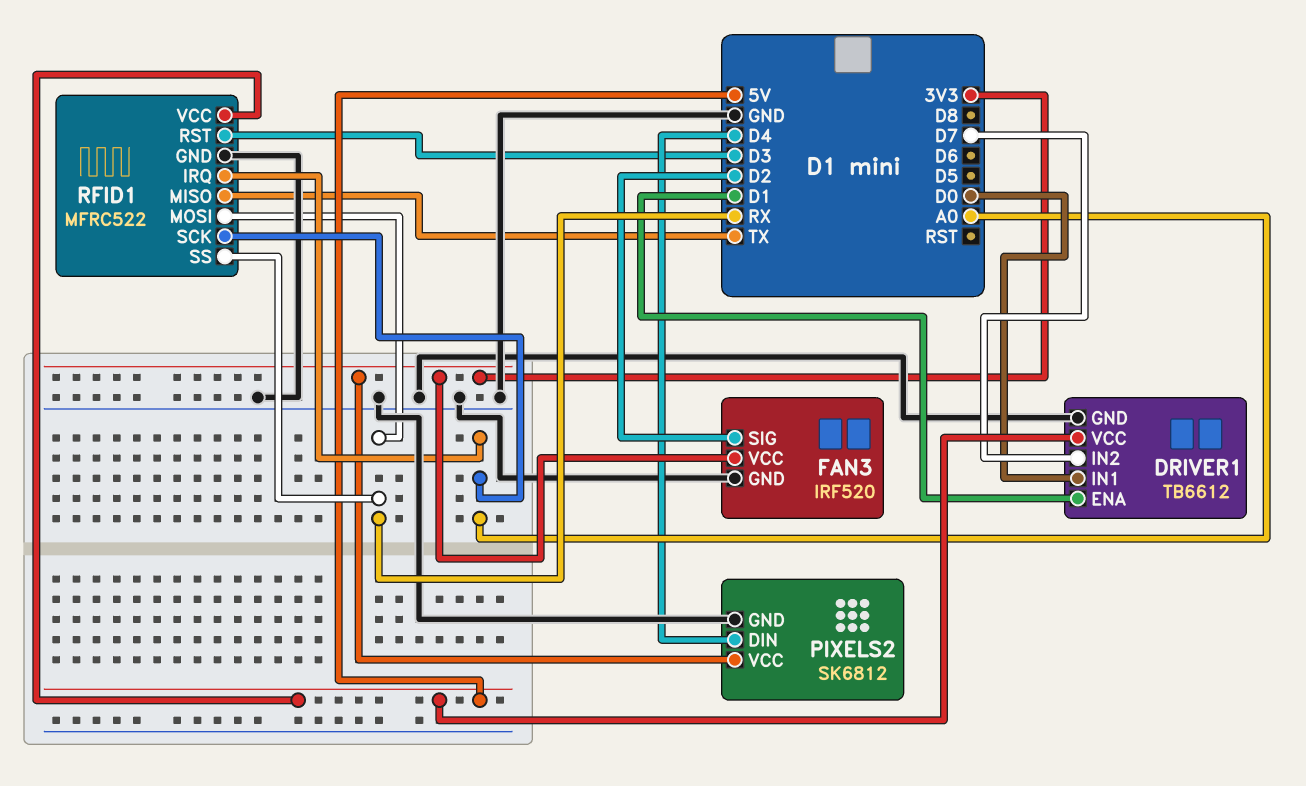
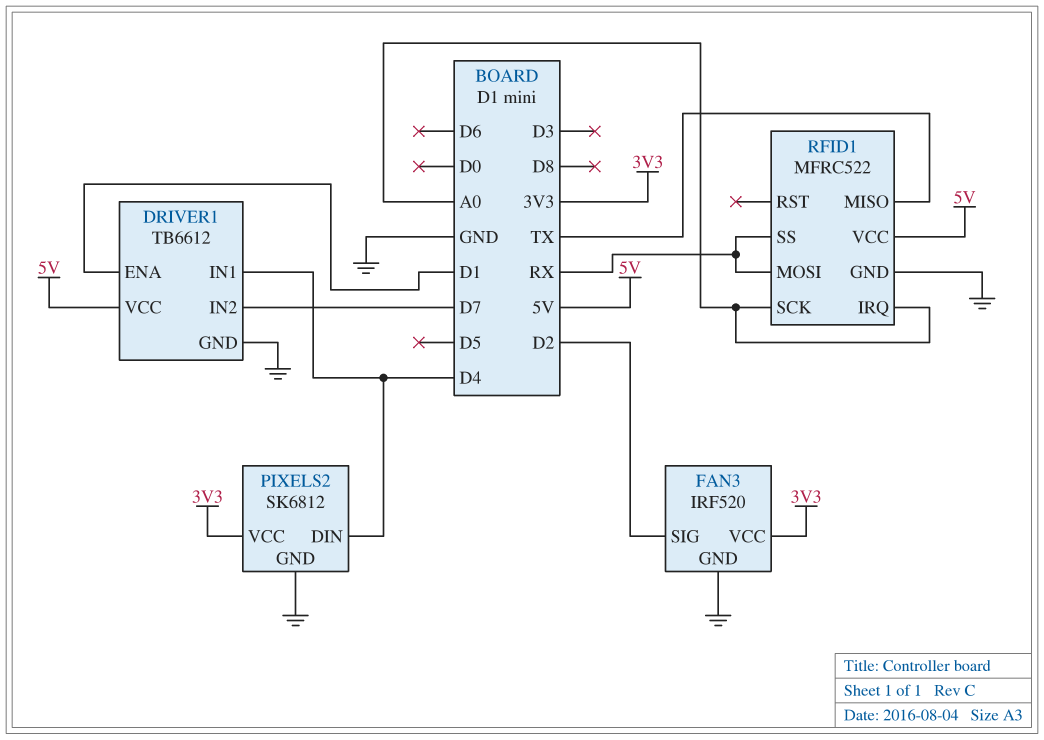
DRIVER1 pin IN1: D0 -> D4
RFID1 pin RST: D3 -> none

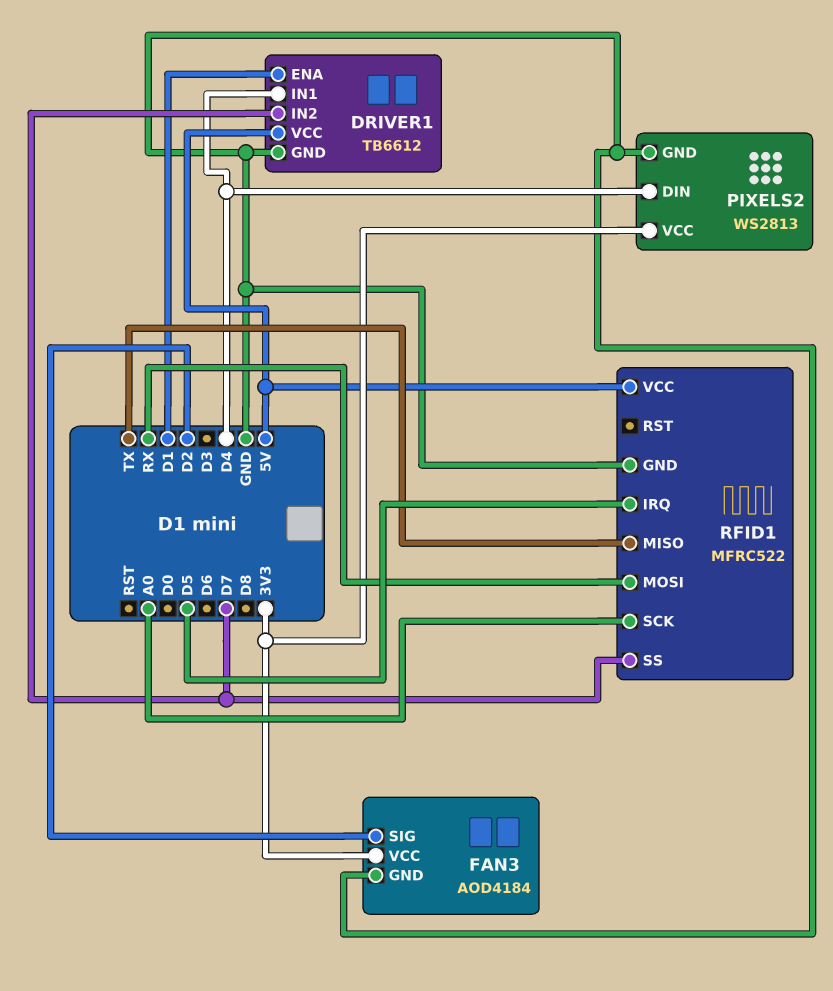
FAN3: IRF520 -> AOD4184
PIXELS2: SK6812 -> WS2813
RFID1 pin IRQ: A0 -> D5
RFID1 pin SS: RX -> D7

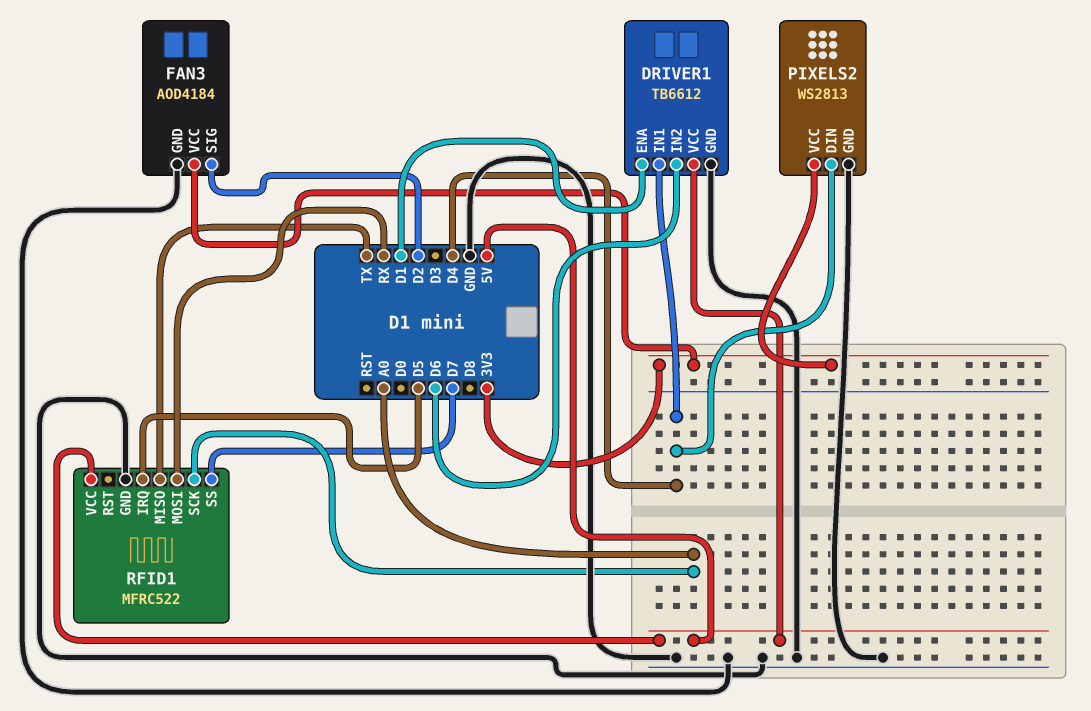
DRIVER1 pin IN2: D7 -> D6

